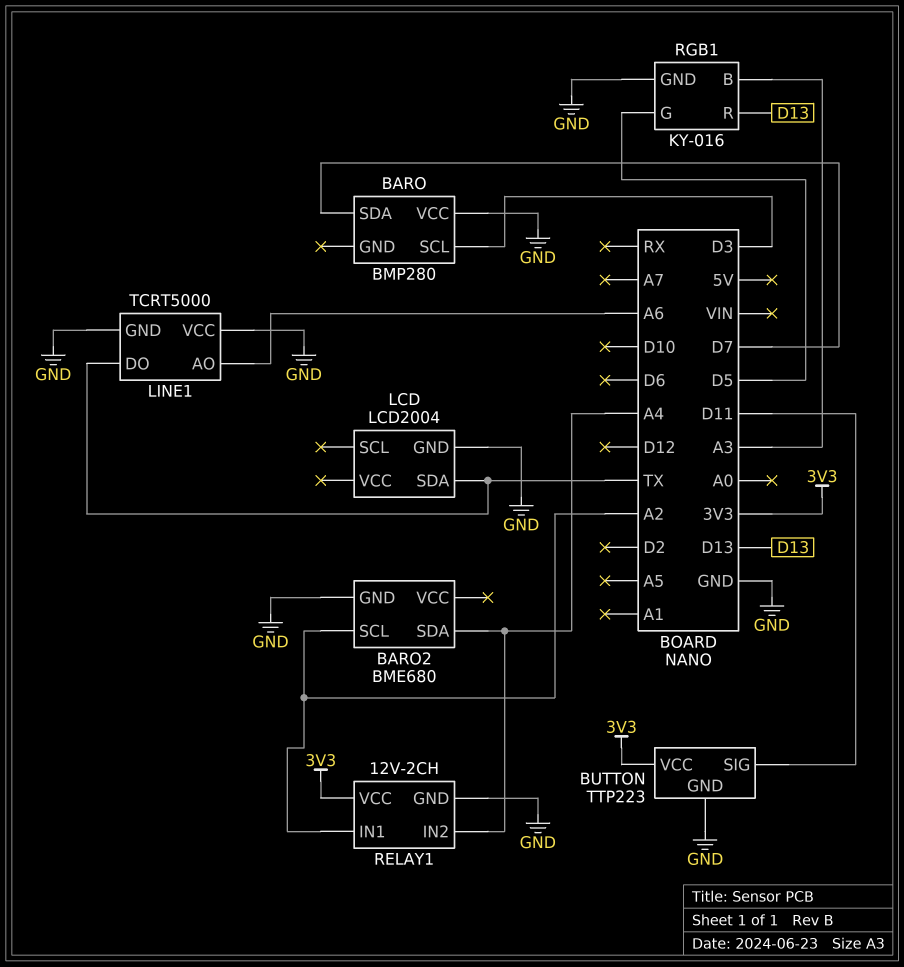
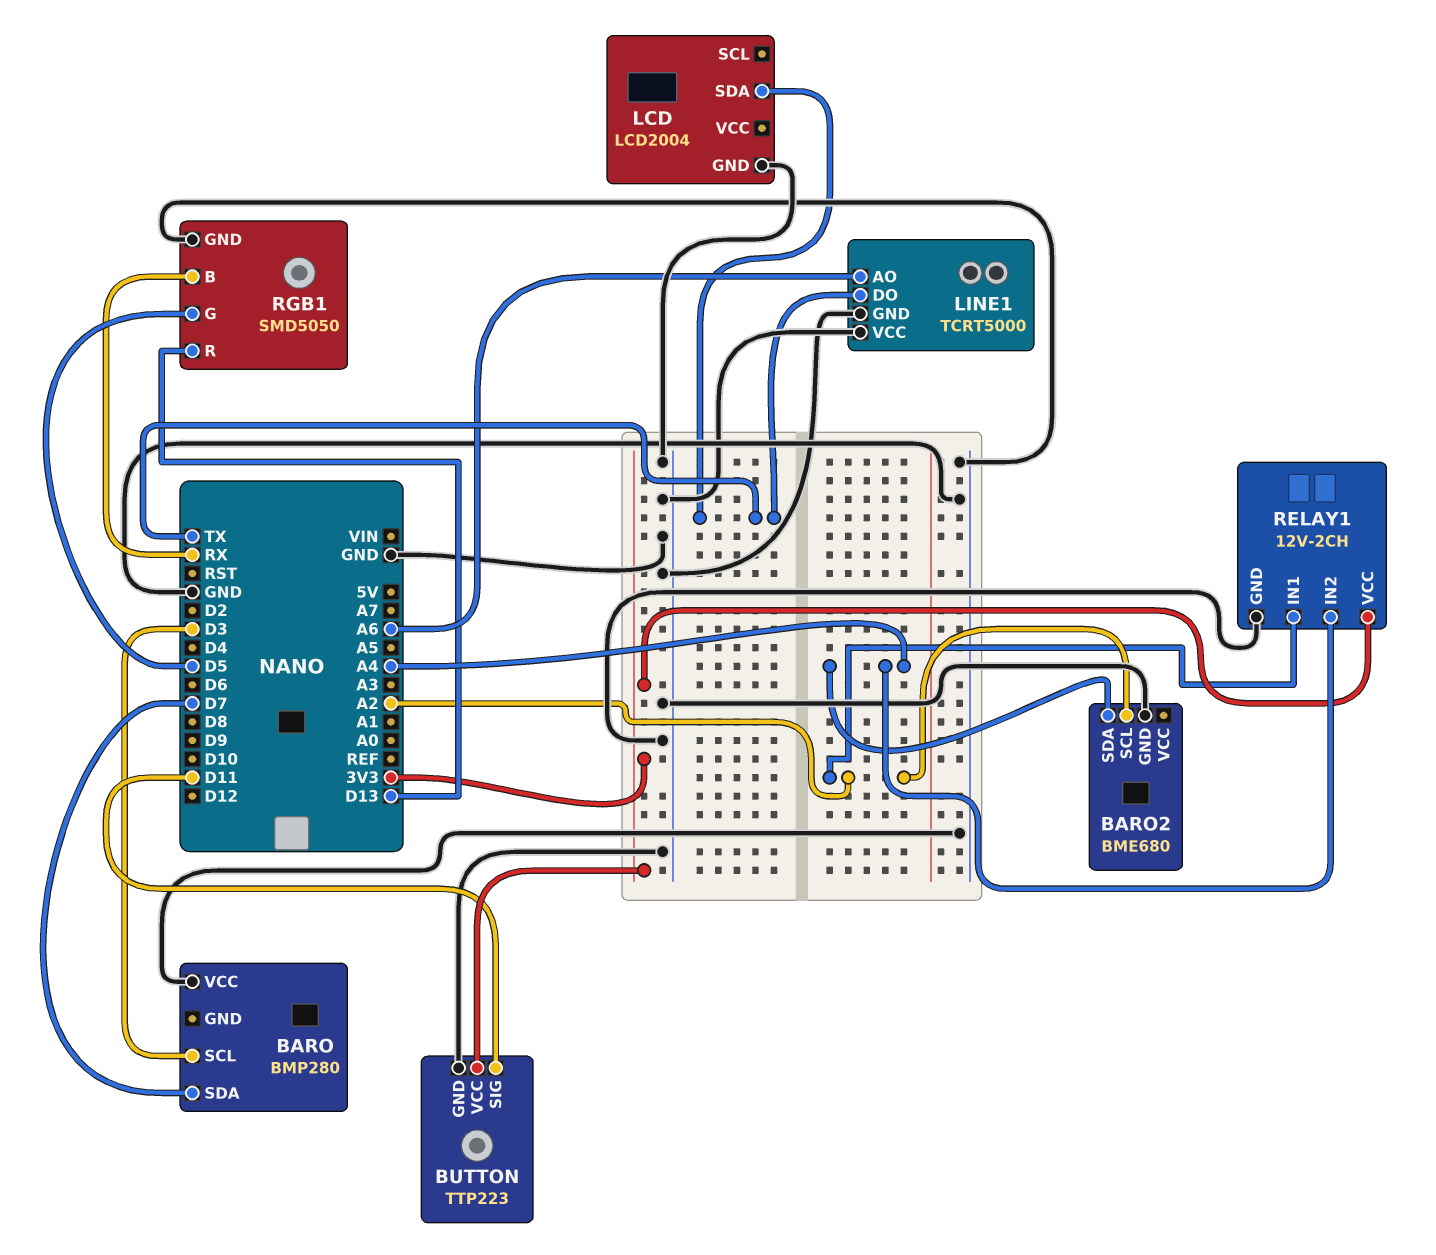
RGB1: KY-016 -> SMD5050
RGB1 pin B: A3 -> RX

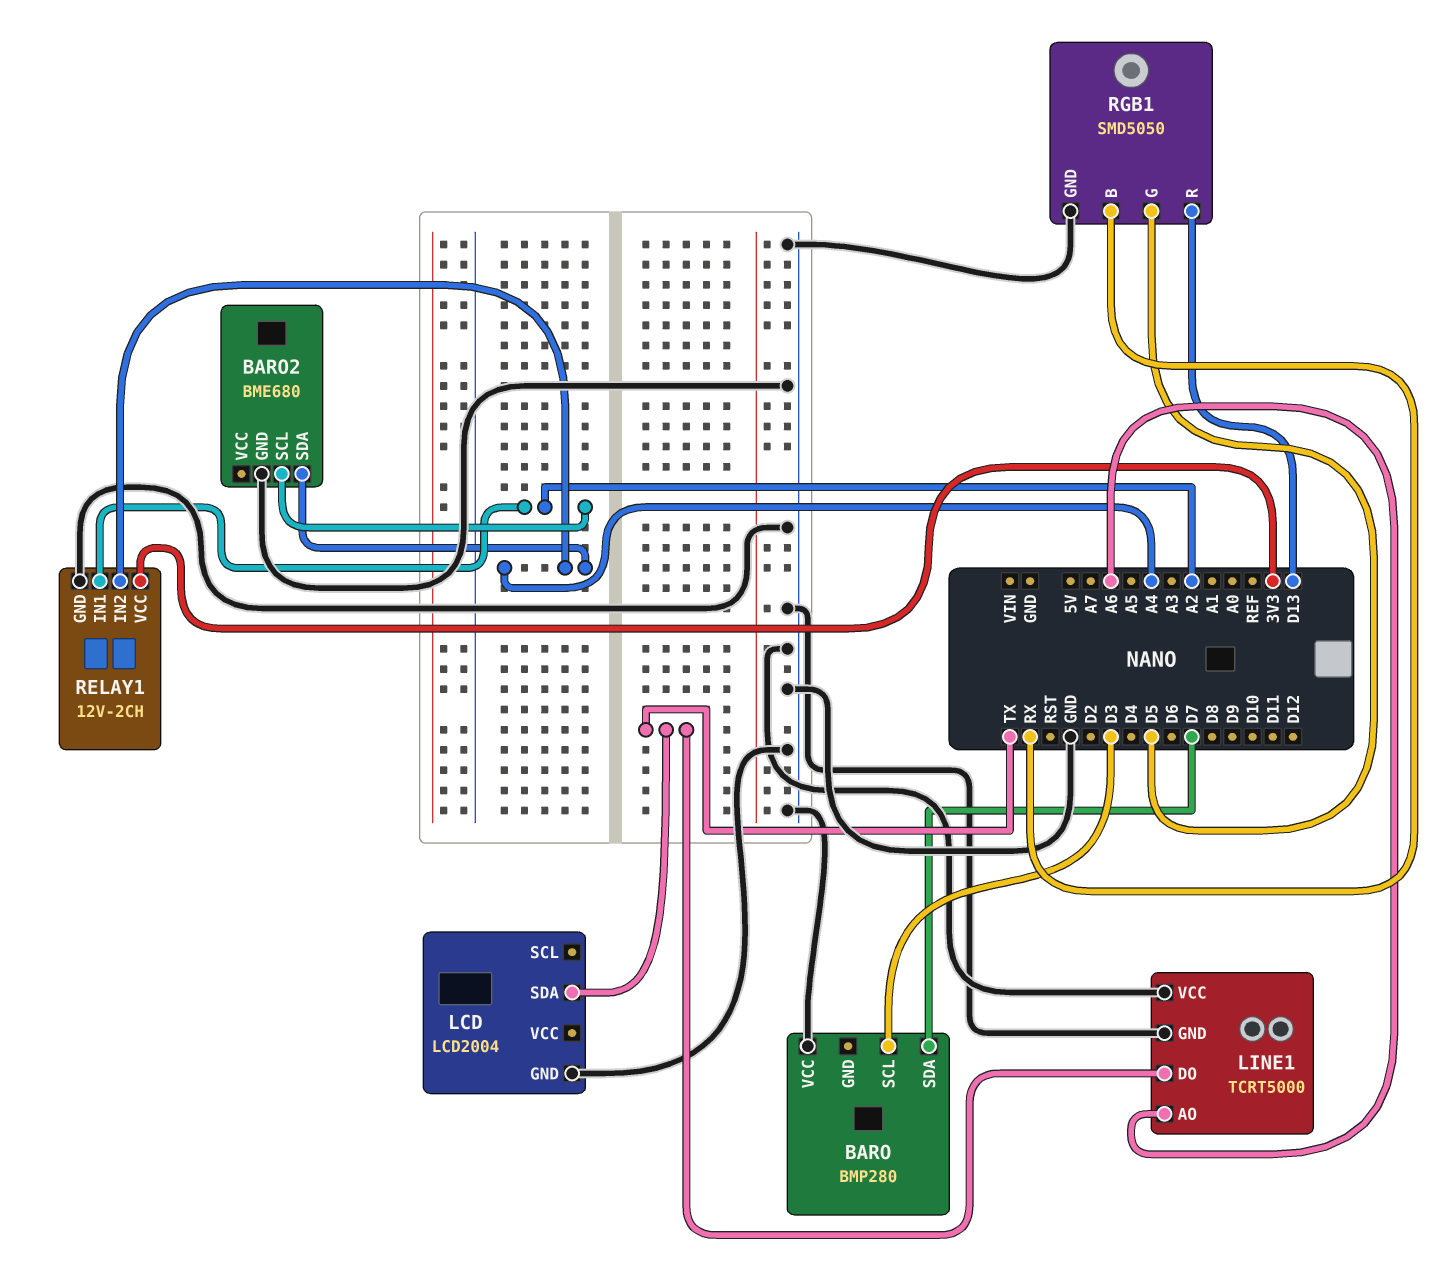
BUTTON: TTP223 -> none
BUTTON pin GND: GND -> none
BUTTON pin SIG: D11 -> none
BUTTON pin VCC: 3V3 -> none

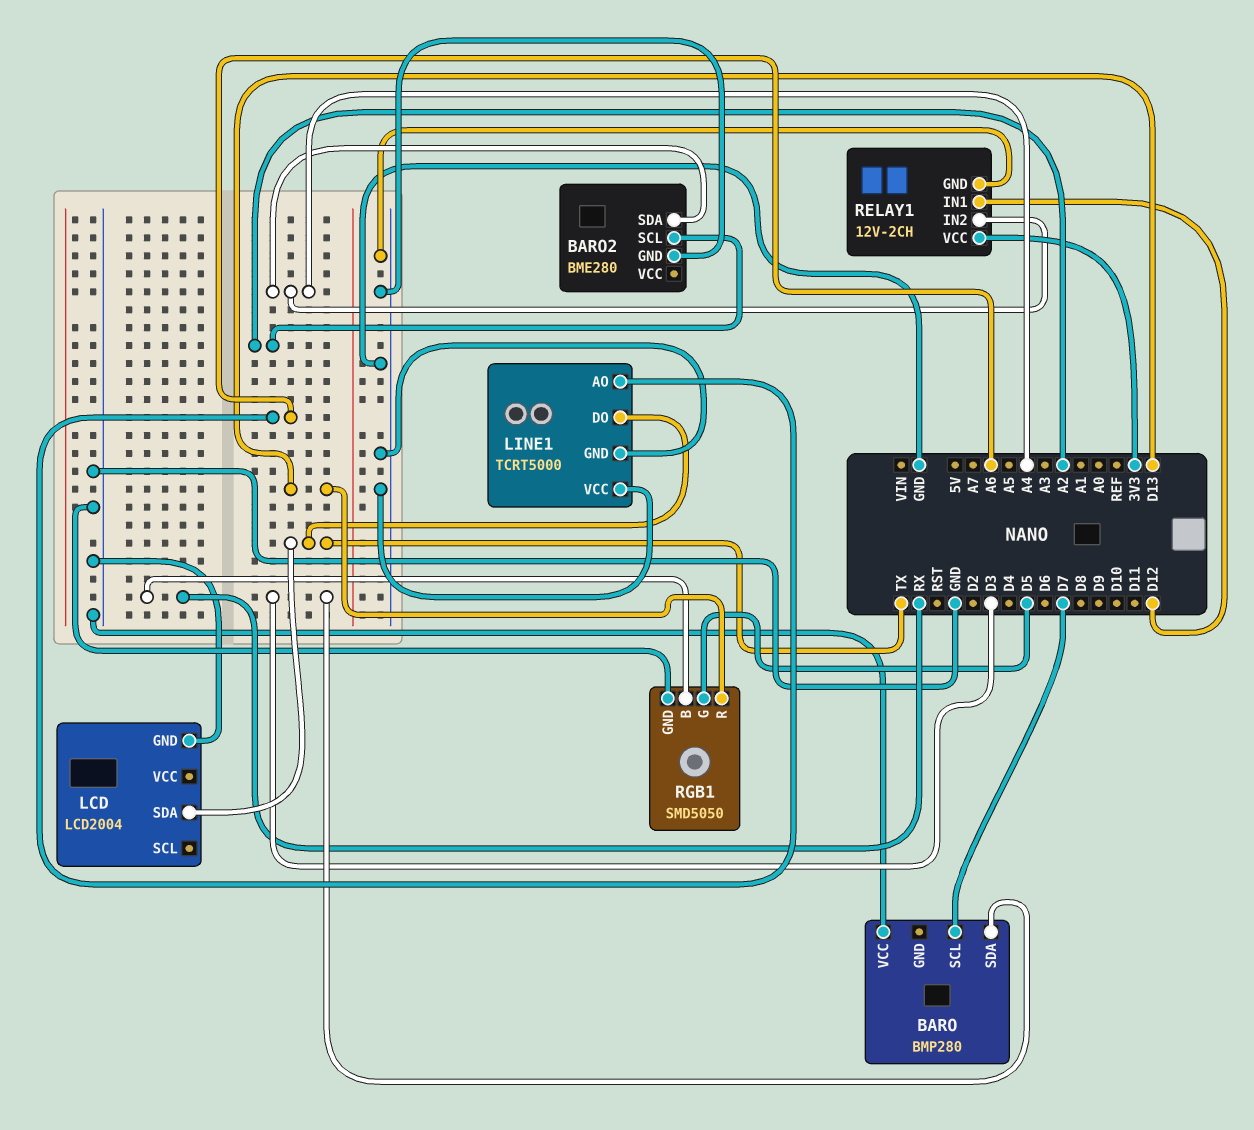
BARO pin SCL: D3 -> D7
BARO pin SDA: D7 -> D3
BARO2: BME680 -> BME280
RELAY1 pin IN1: A2 -> D12

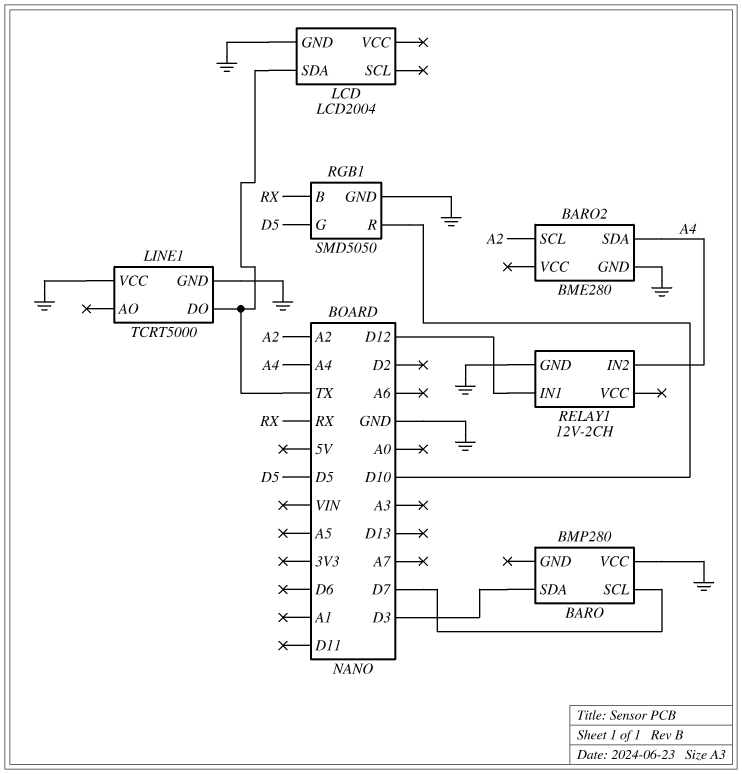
LINE1 pin AO: A6 -> none
RELAY1 pin VCC: 3V3 -> none
RGB1 pin R: D13 -> D10

